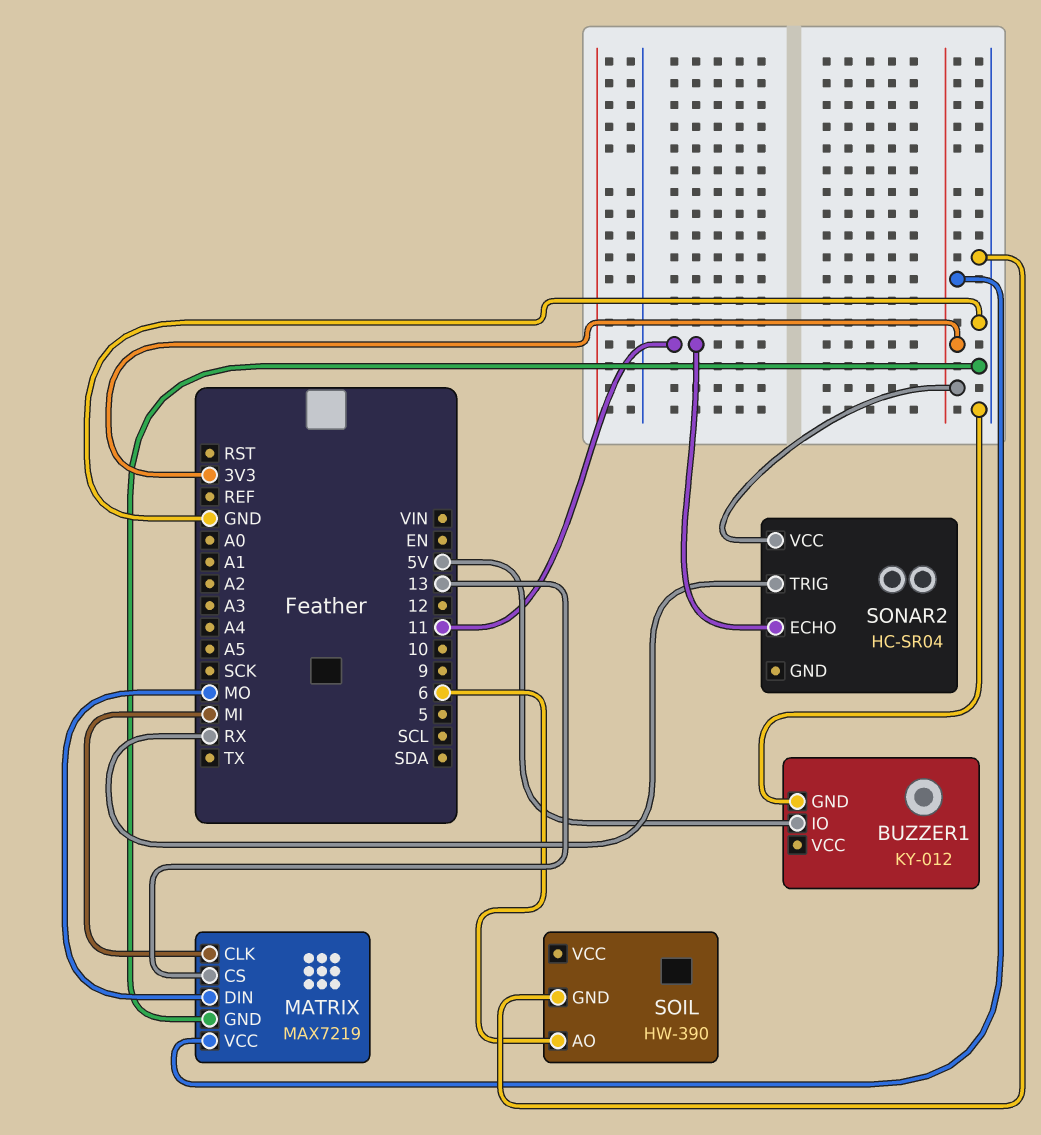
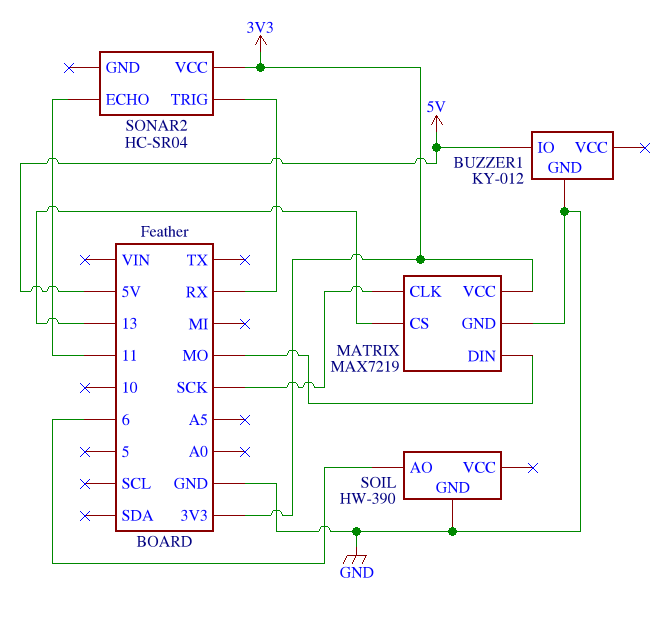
MATRIX pin CLK: MI -> SCK

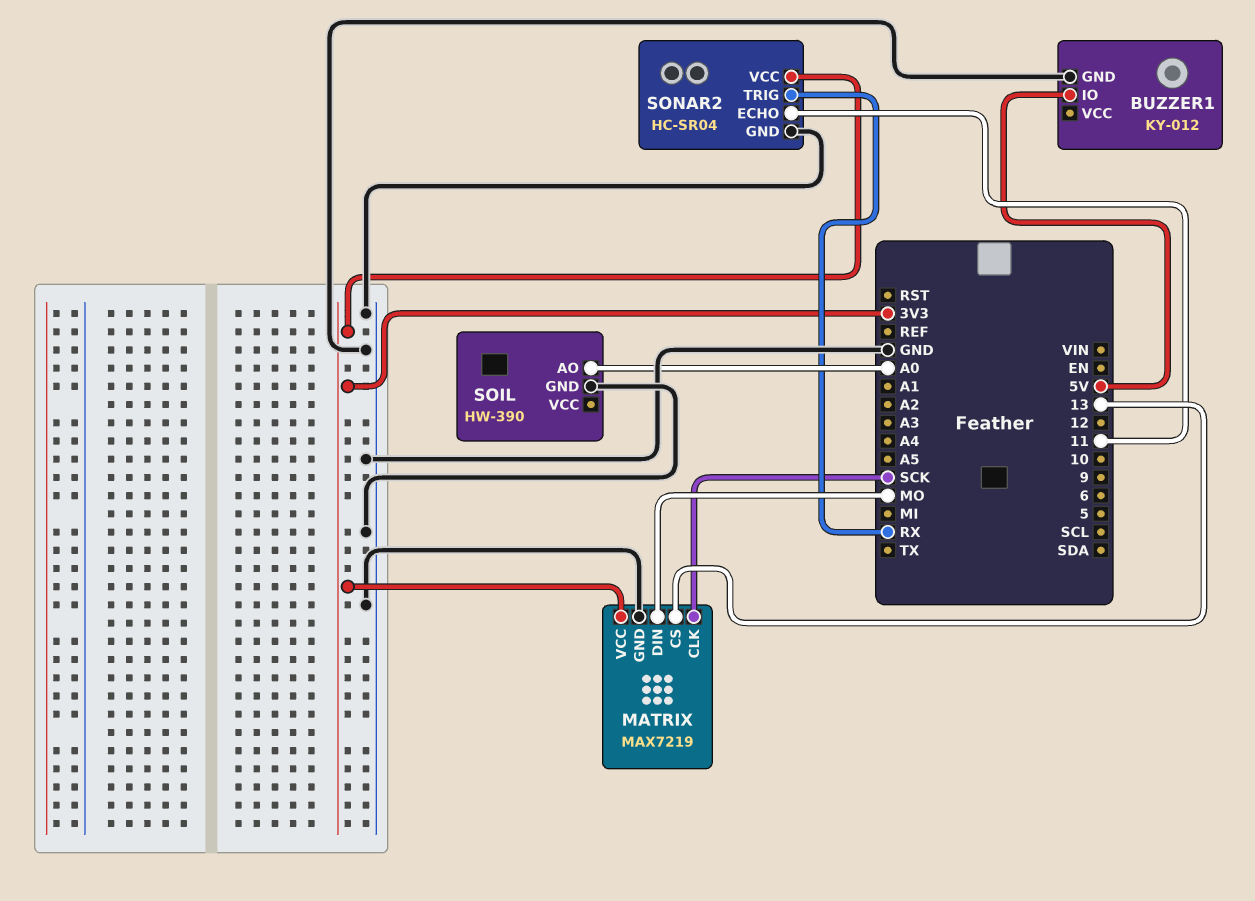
SOIL pin AO: 6 -> A0
SONAR2 pin GND: none -> GND

